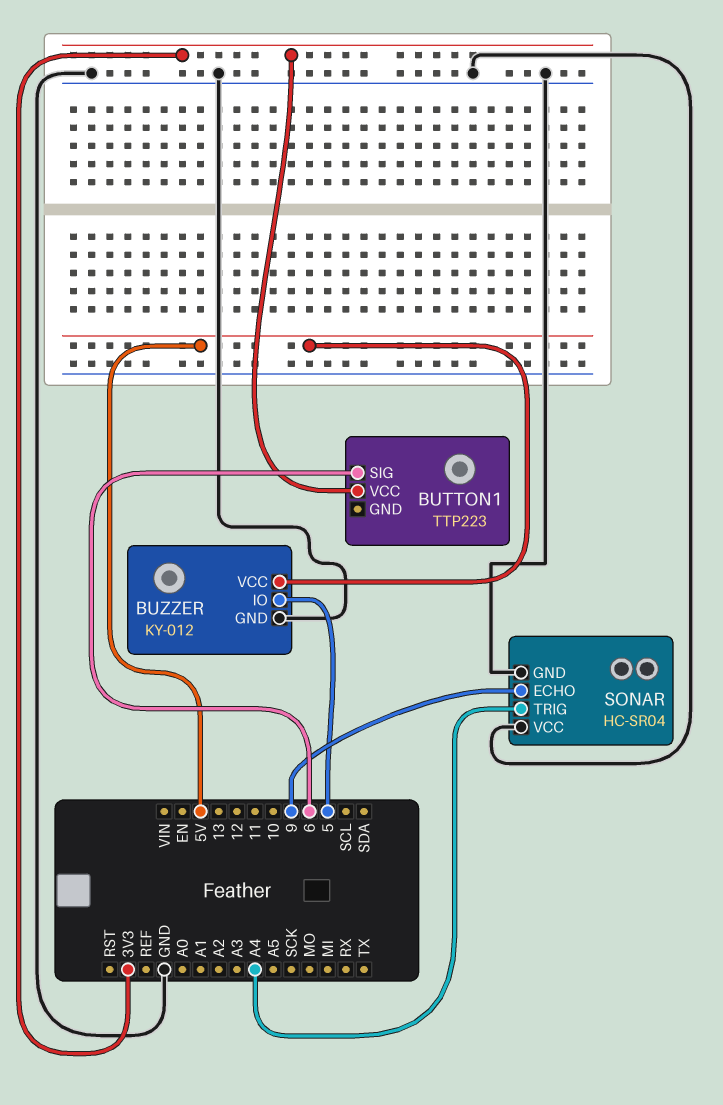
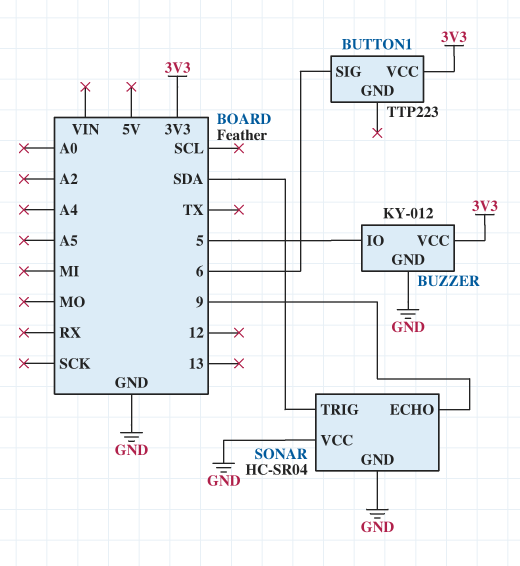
BUZZER pin VCC: 5V -> 3V3
SONAR pin TRIG: A4 -> SDA

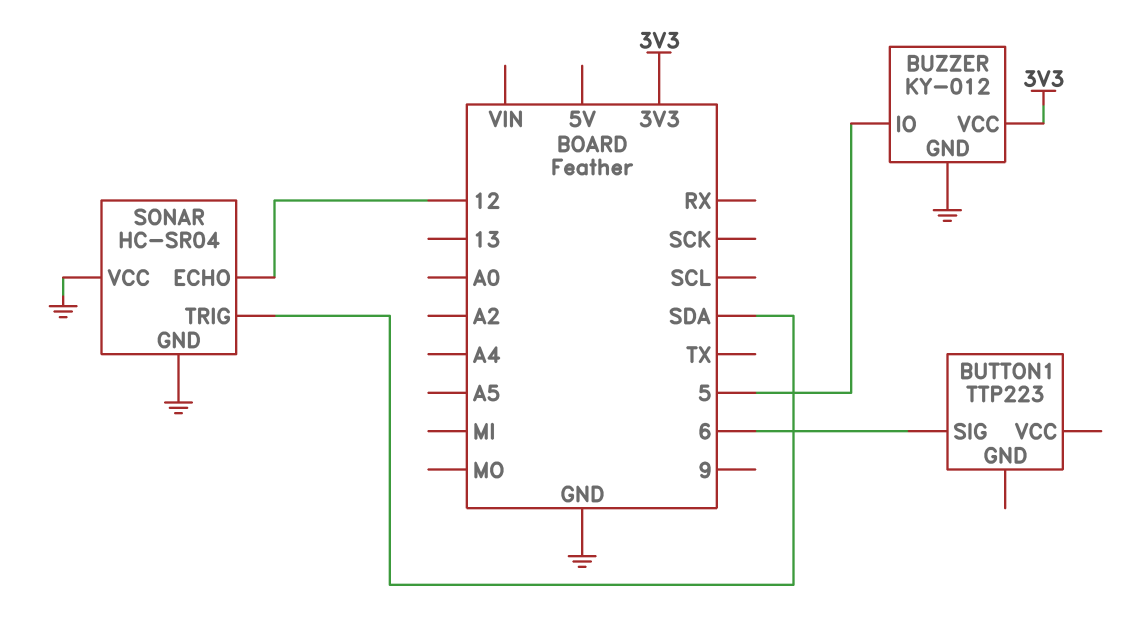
BUTTON1 pin VCC: 3V3 -> none
SONAR pin ECHO: 9 -> 12

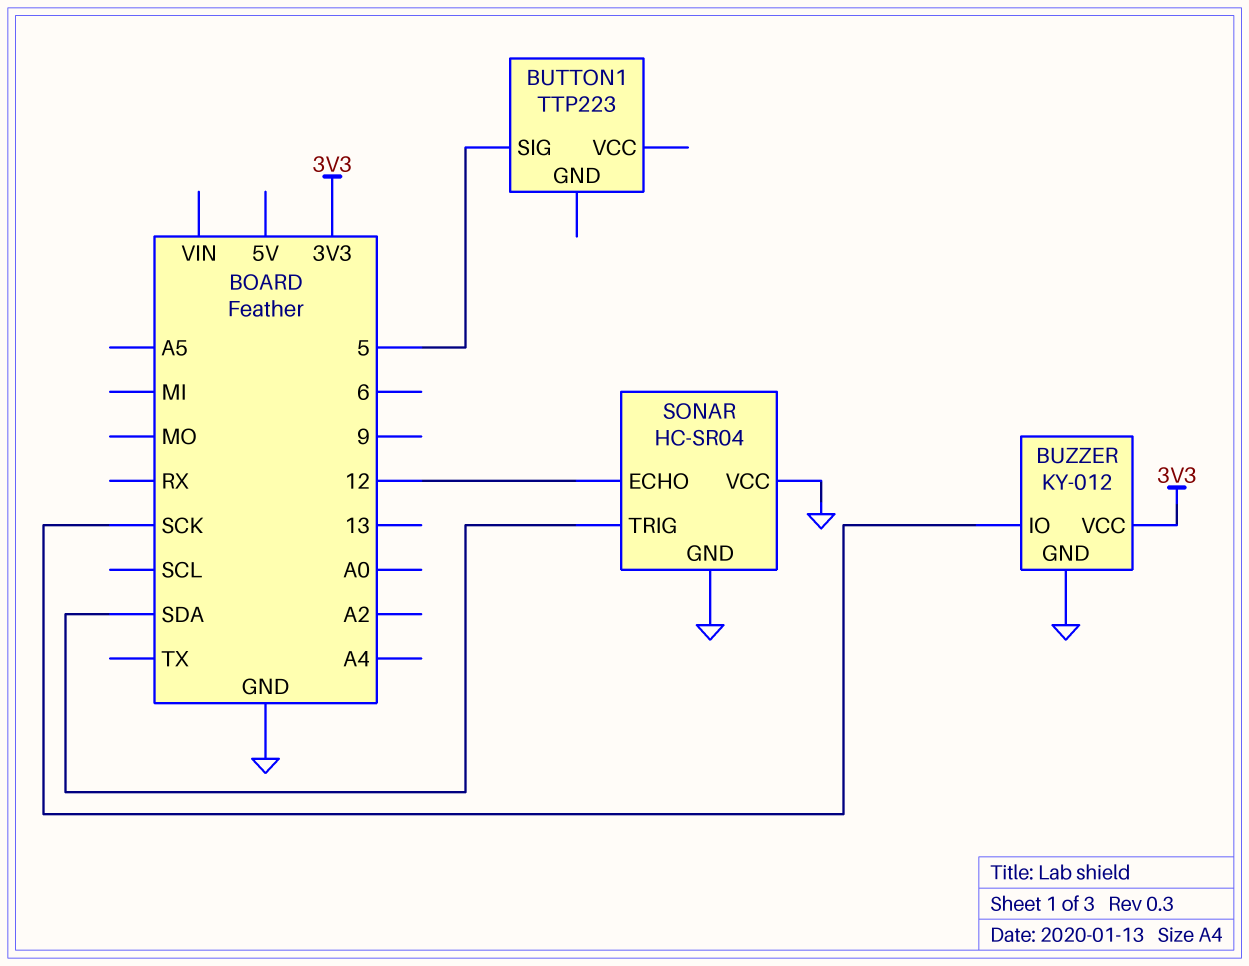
BUTTON1 pin SIG: 6 -> 5
BUZZER pin IO: 5 -> SCK

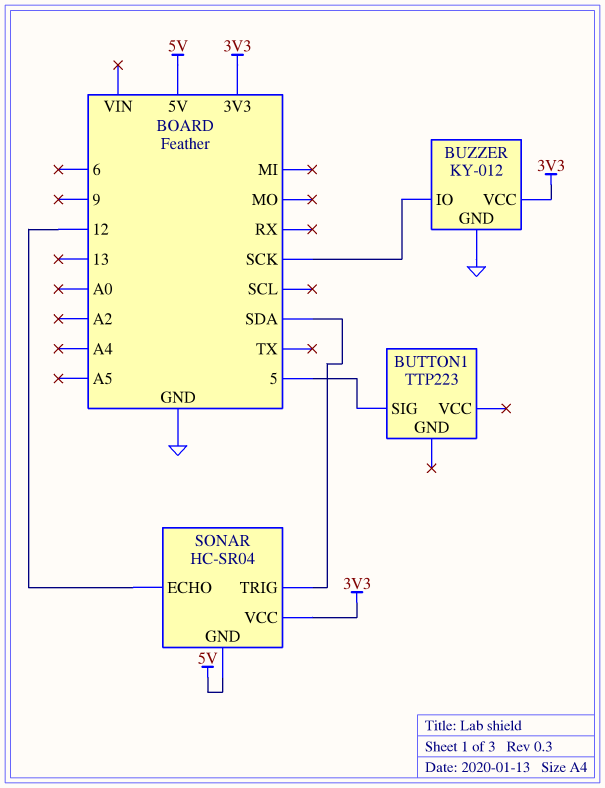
SONAR pin GND: GND -> 5V
SONAR pin VCC: GND -> 3V3

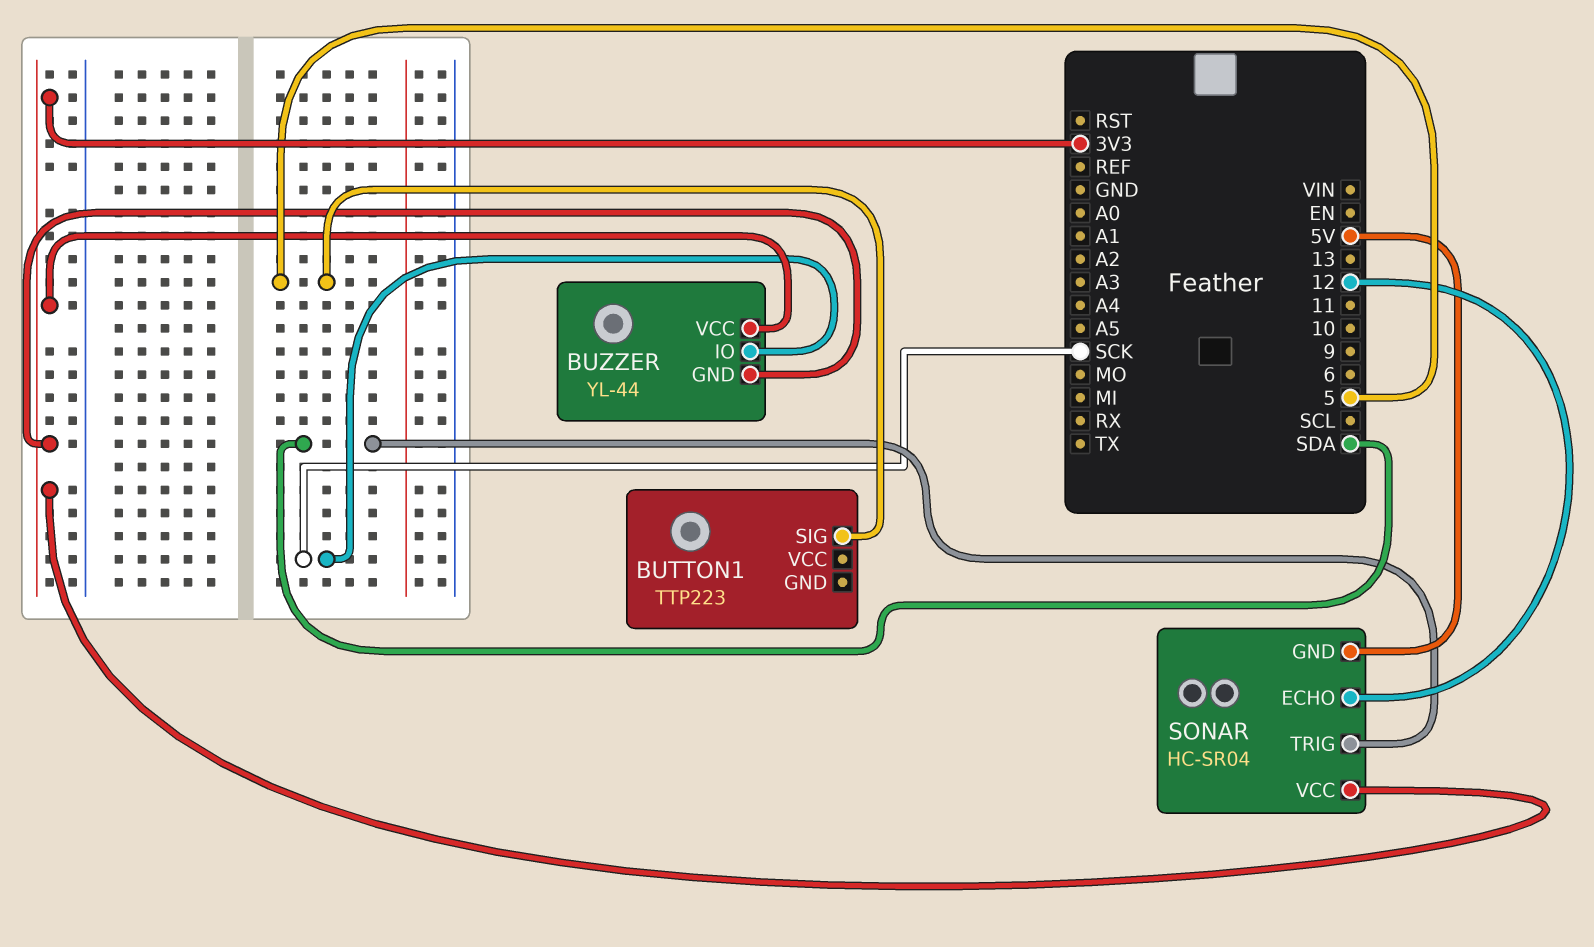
BUZZER: KY-012 -> YL-44
BUZZER pin GND: GND -> 3V3

